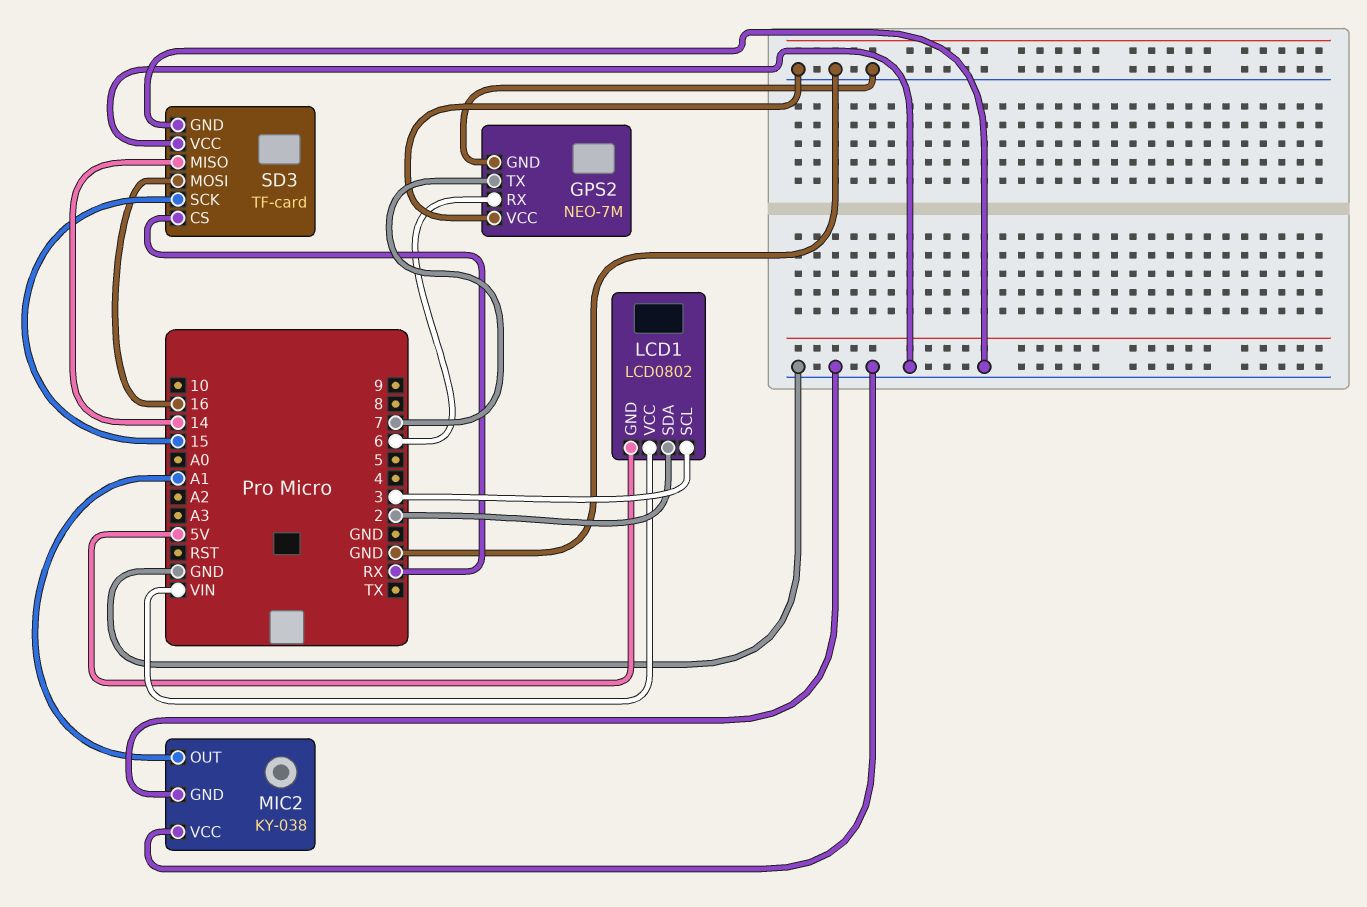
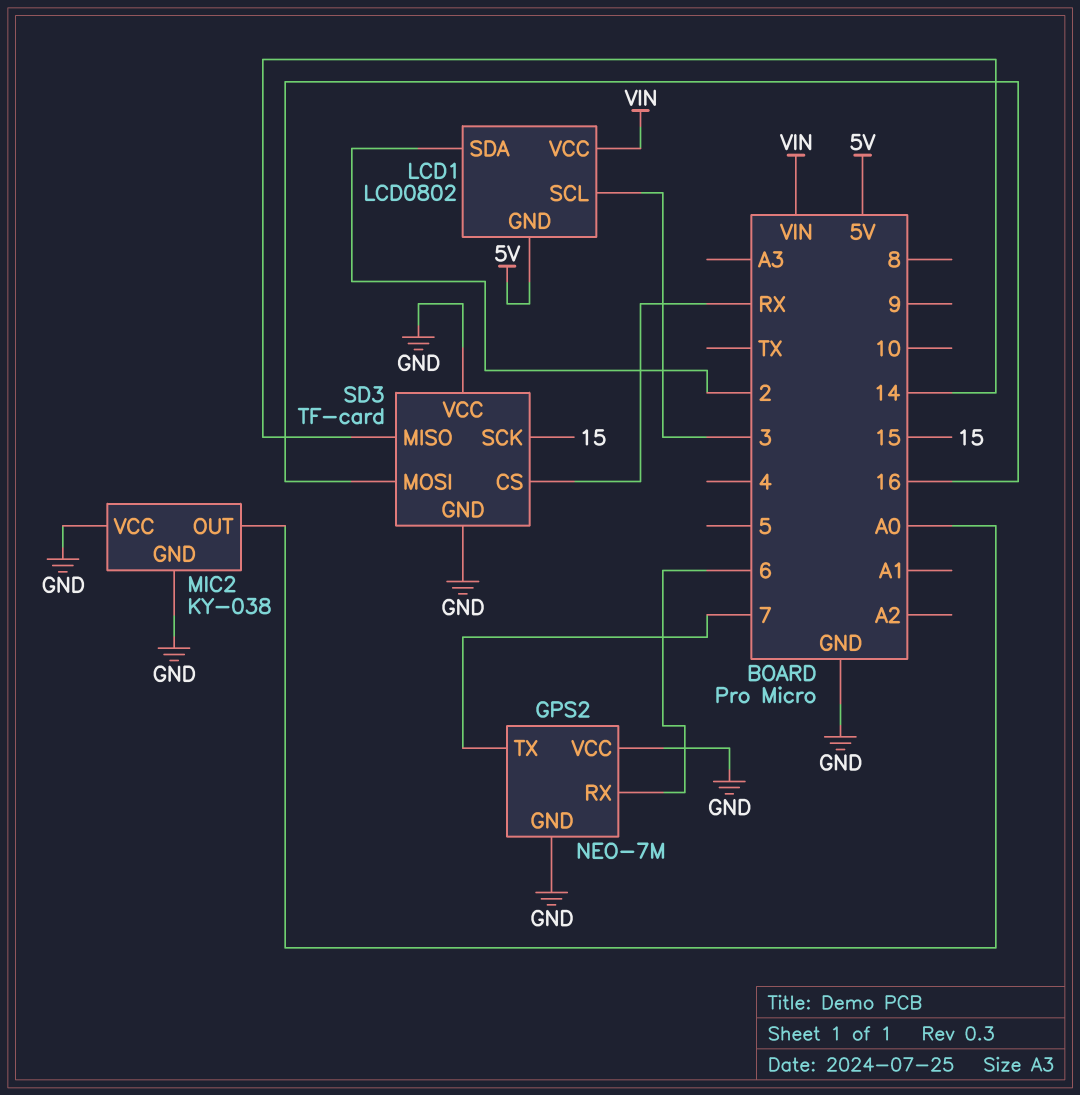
MIC2 pin OUT: A1 -> A0

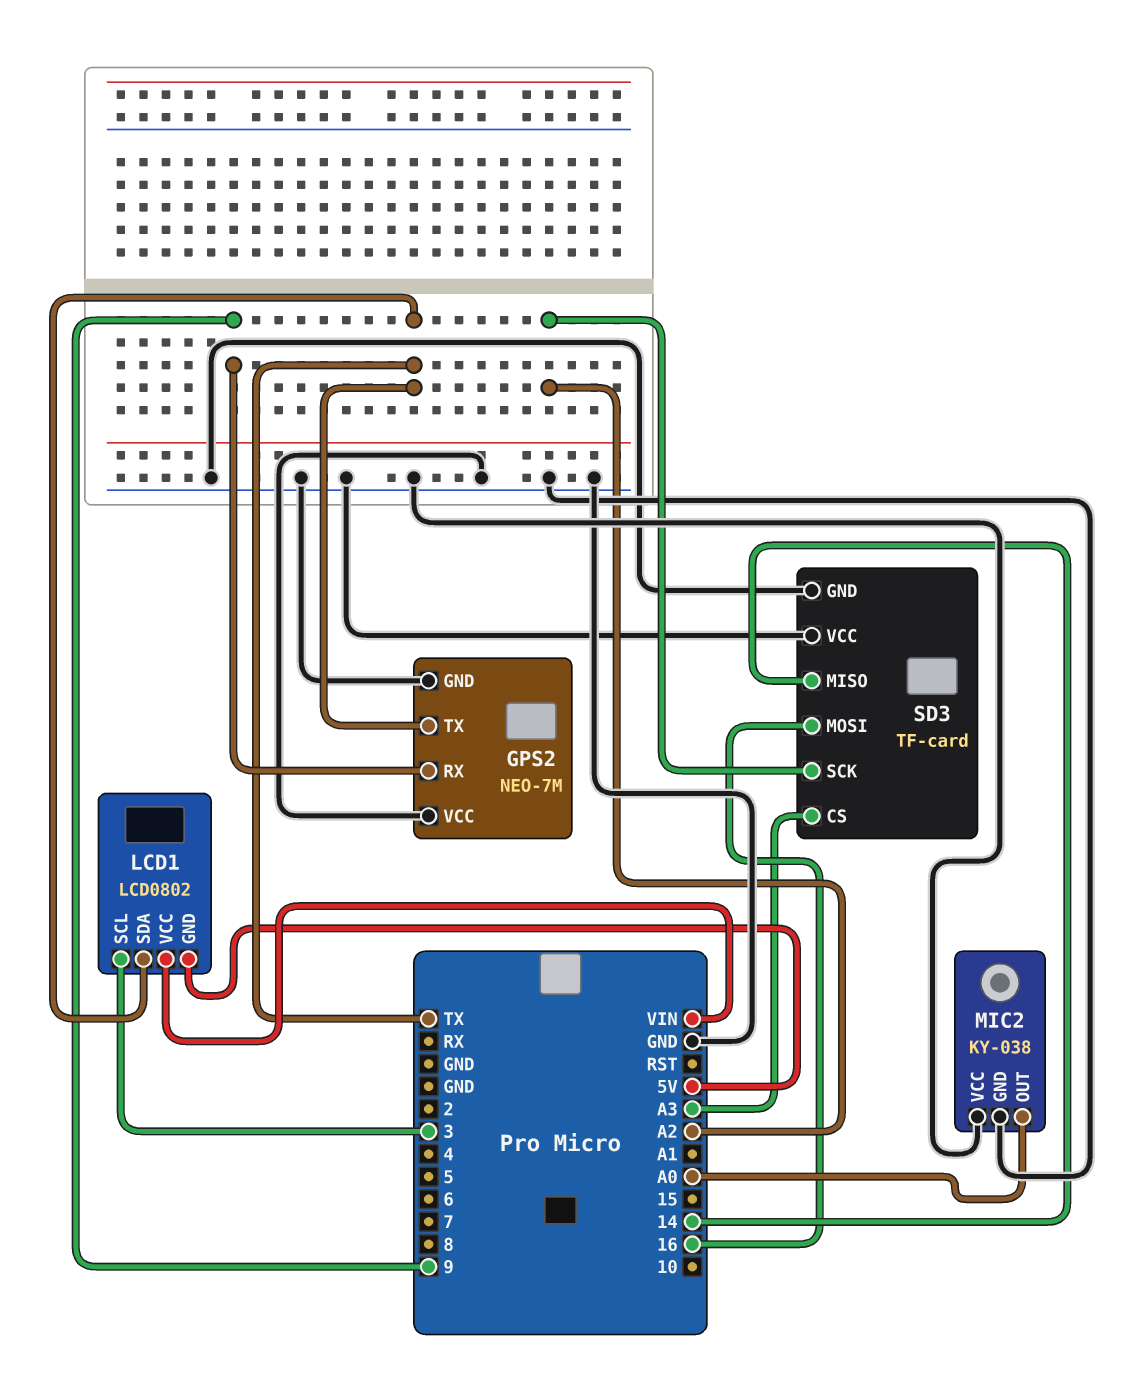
GPS2 pin RX: 6 -> 9
GPS2 pin TX: 7 -> TX
LCD1 pin SDA: 2 -> TX
SD3 pin CS: RX -> A3
SD3 pin SCK: 15 -> A2

